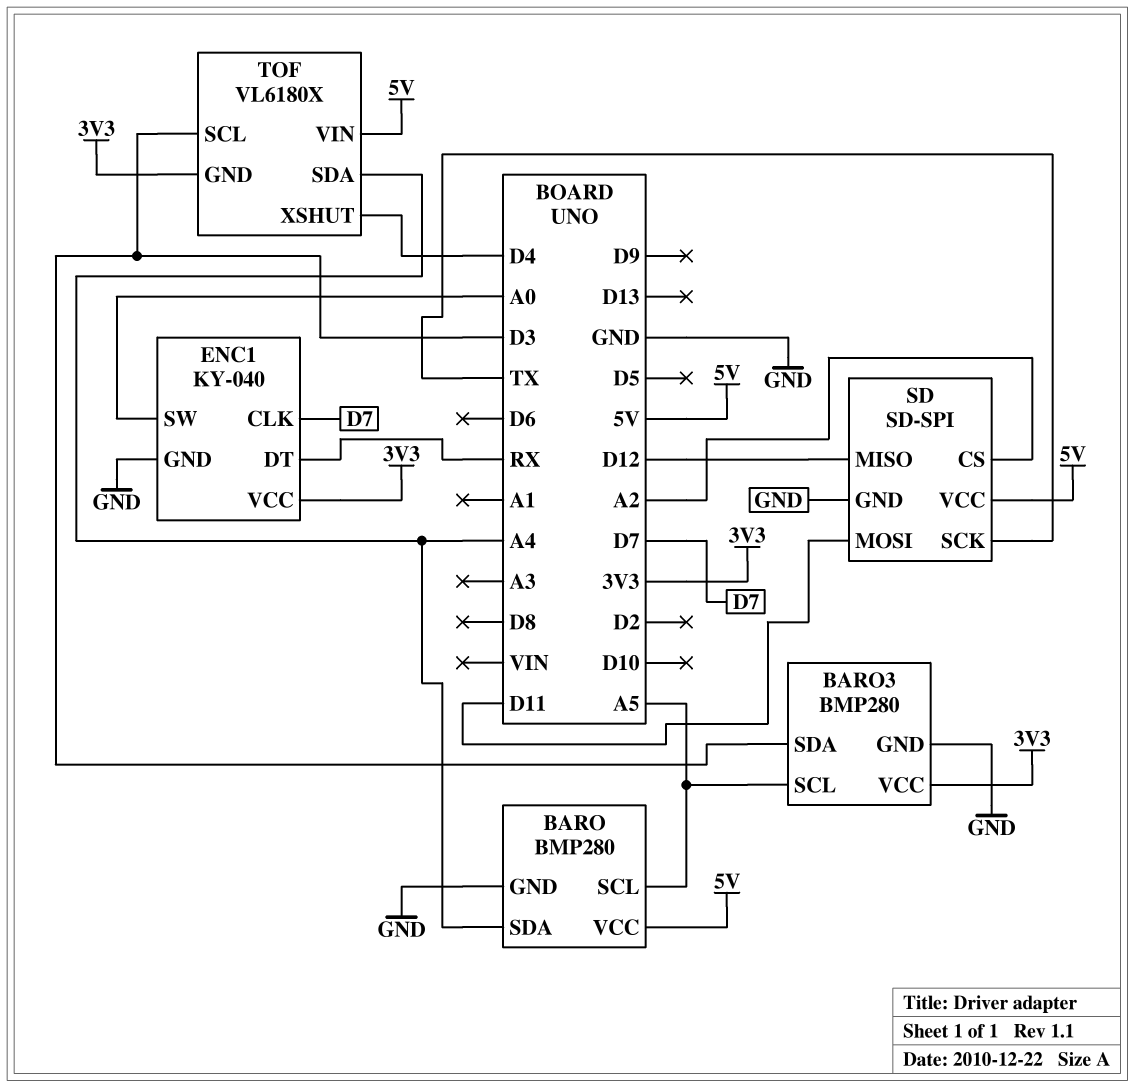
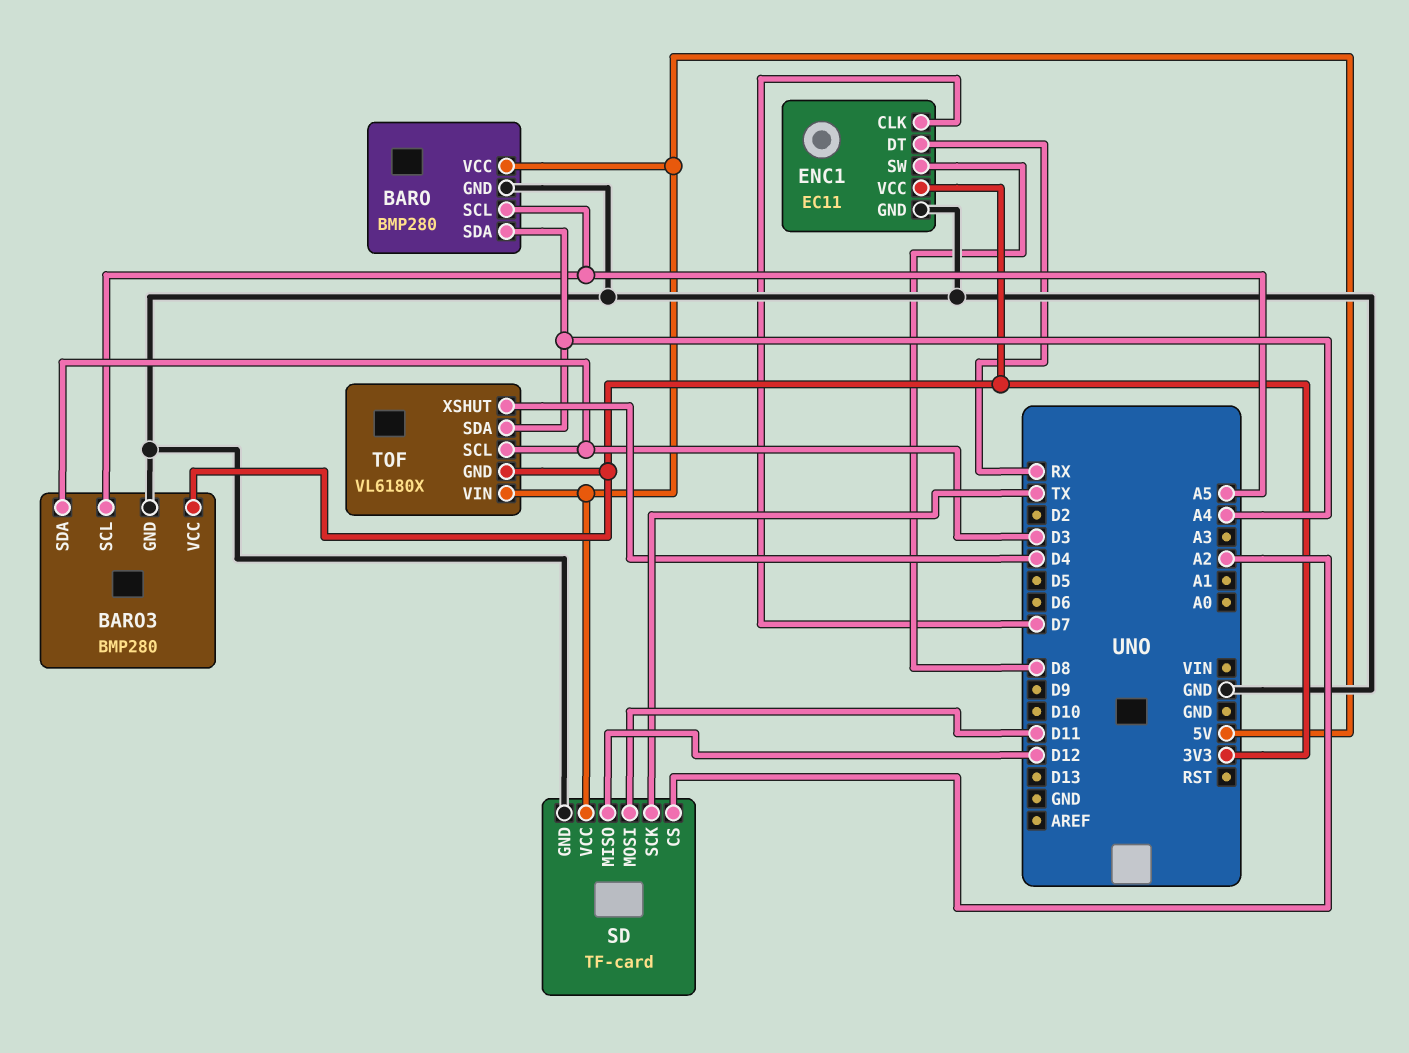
ENC1: KY-040 -> EC11
ENC1 pin SW: A0 -> D8
SD: SD-SPI -> TF-card

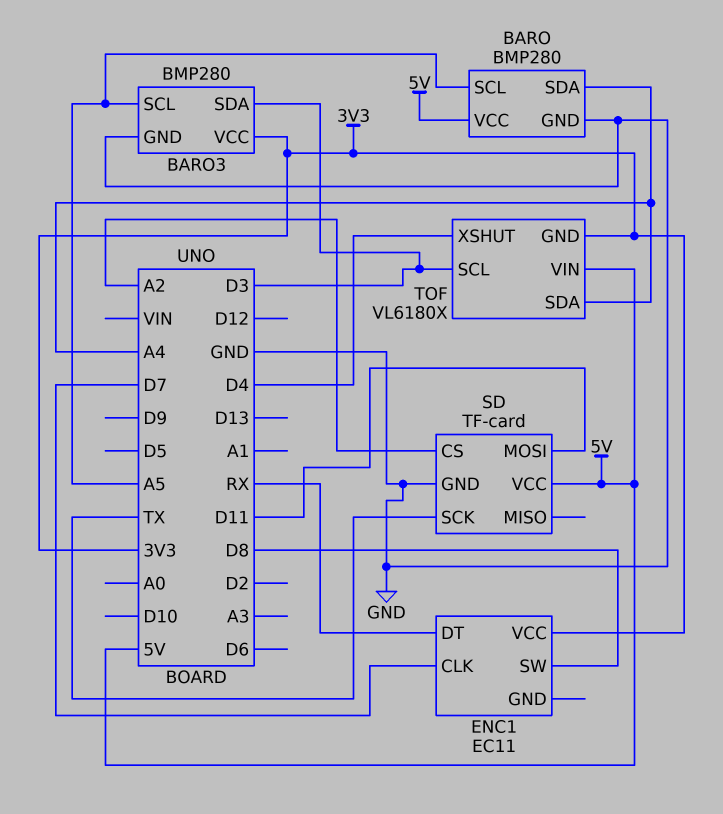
ENC1 pin GND: GND -> none
SD pin MISO: D12 -> none

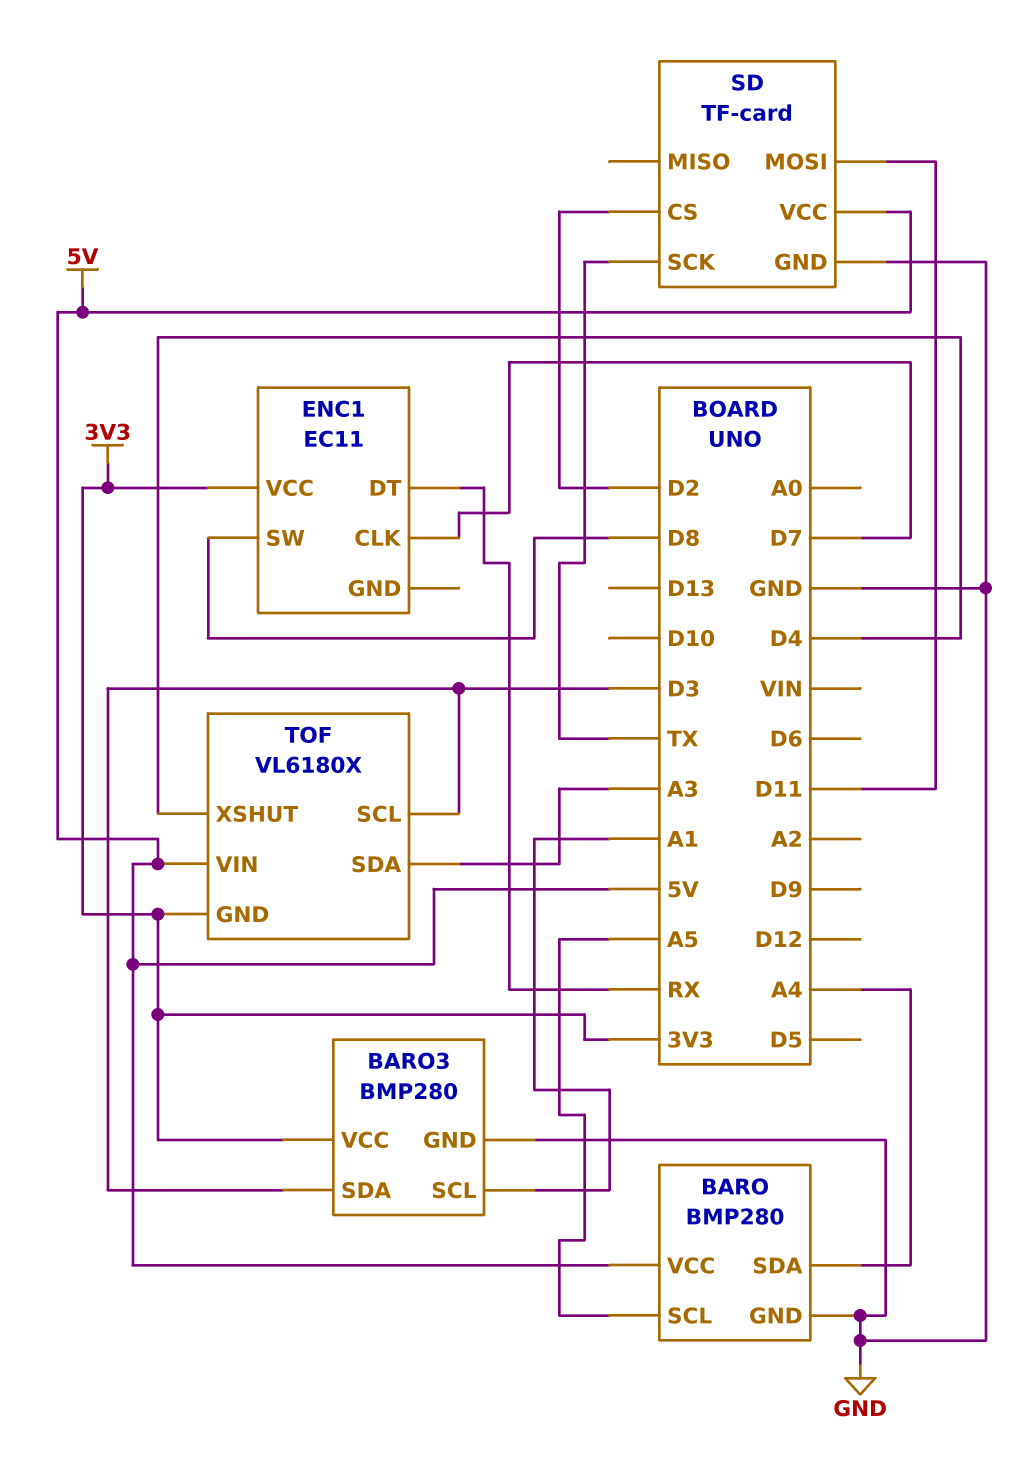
BARO3 pin SCL: A5 -> A1
SD pin CS: A2 -> D2
TOF pin SDA: A4 -> A3

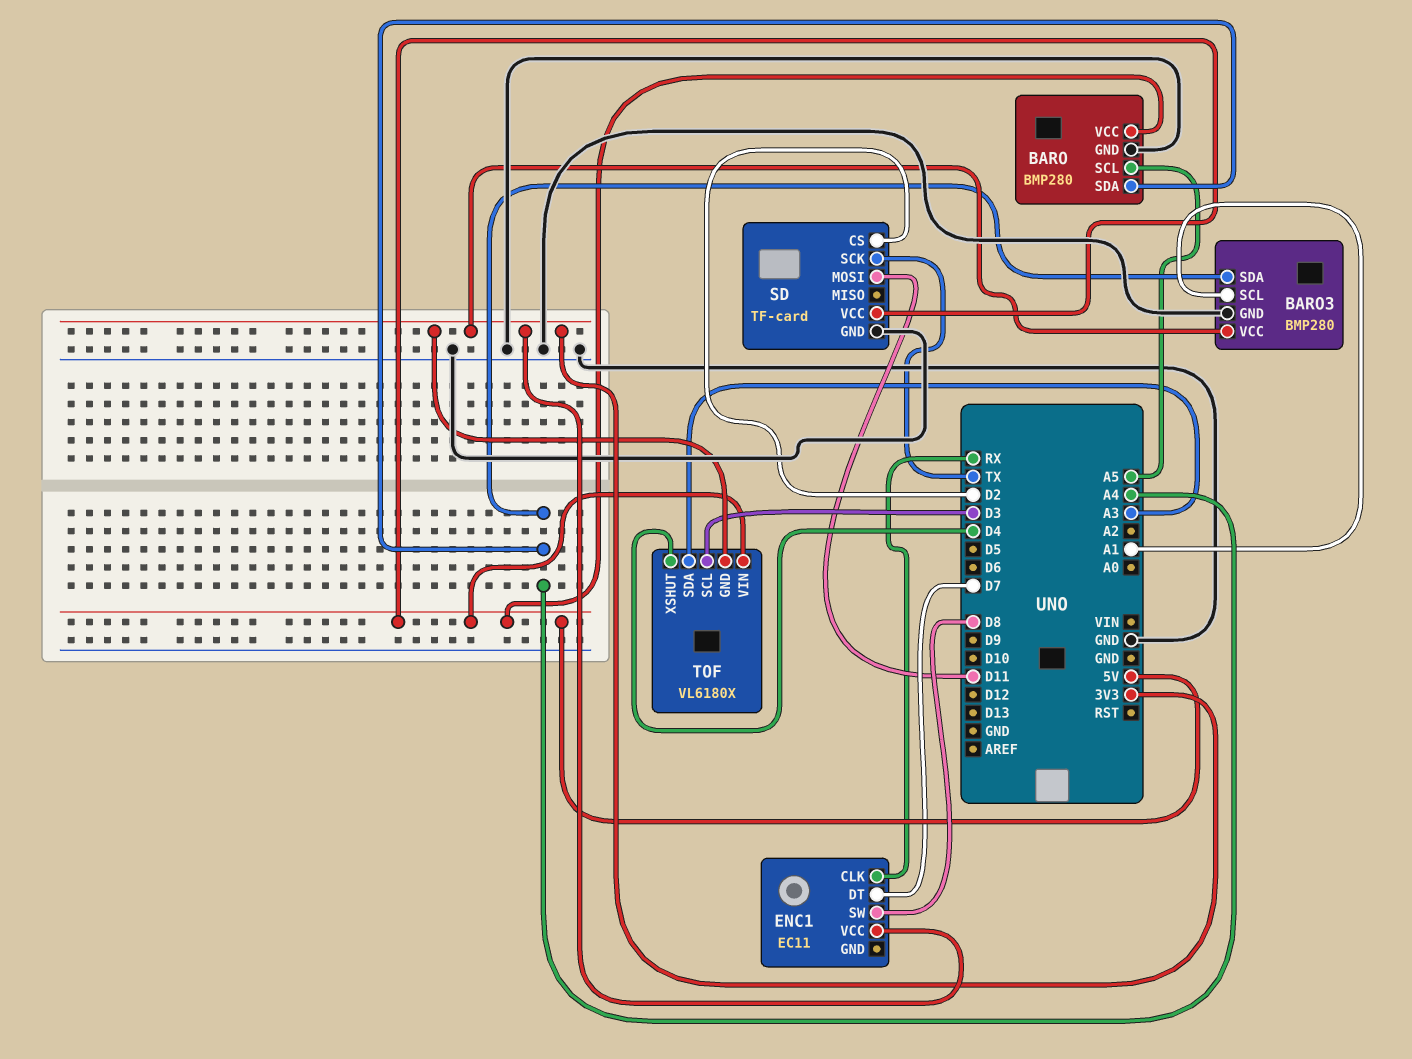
BARO3 pin SDA: D3 -> A4
ENC1 pin CLK: D7 -> RX
ENC1 pin DT: RX -> D7

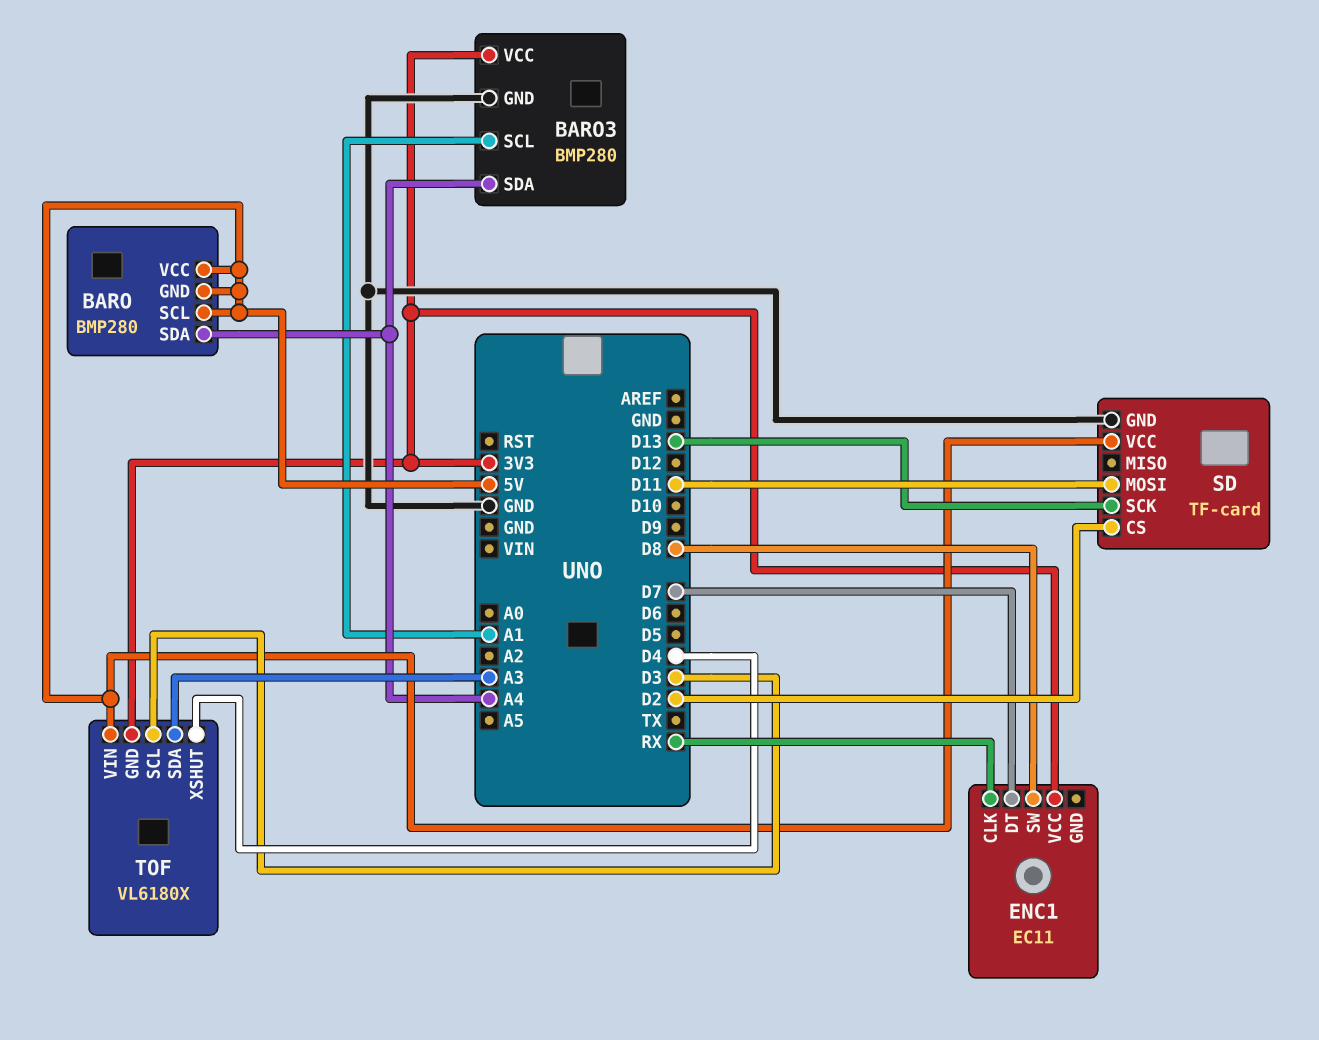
BARO pin GND: GND -> 5V
BARO pin SCL: A5 -> 5V
SD pin SCK: TX -> D13

